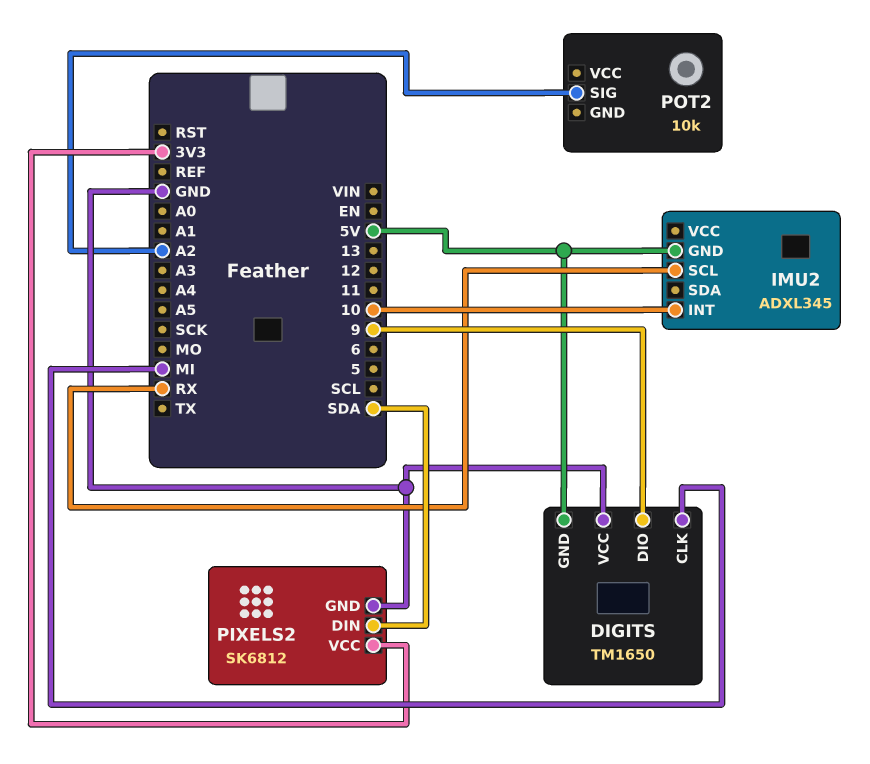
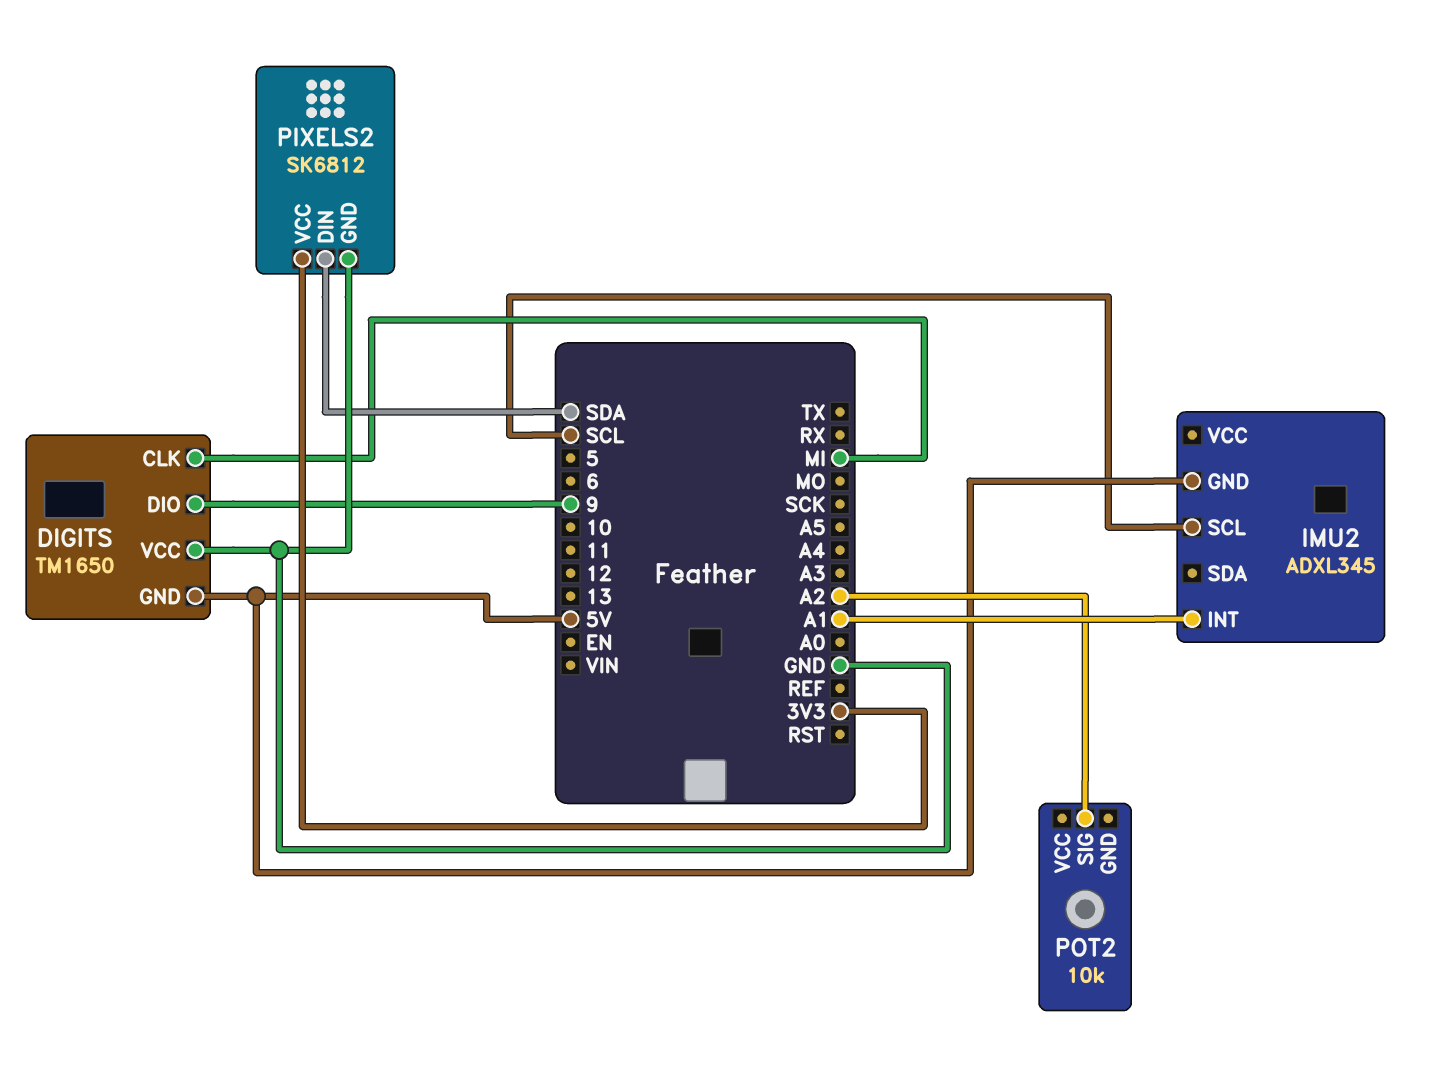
IMU2 pin INT: 10 -> A1
IMU2 pin SCL: RX -> SCL

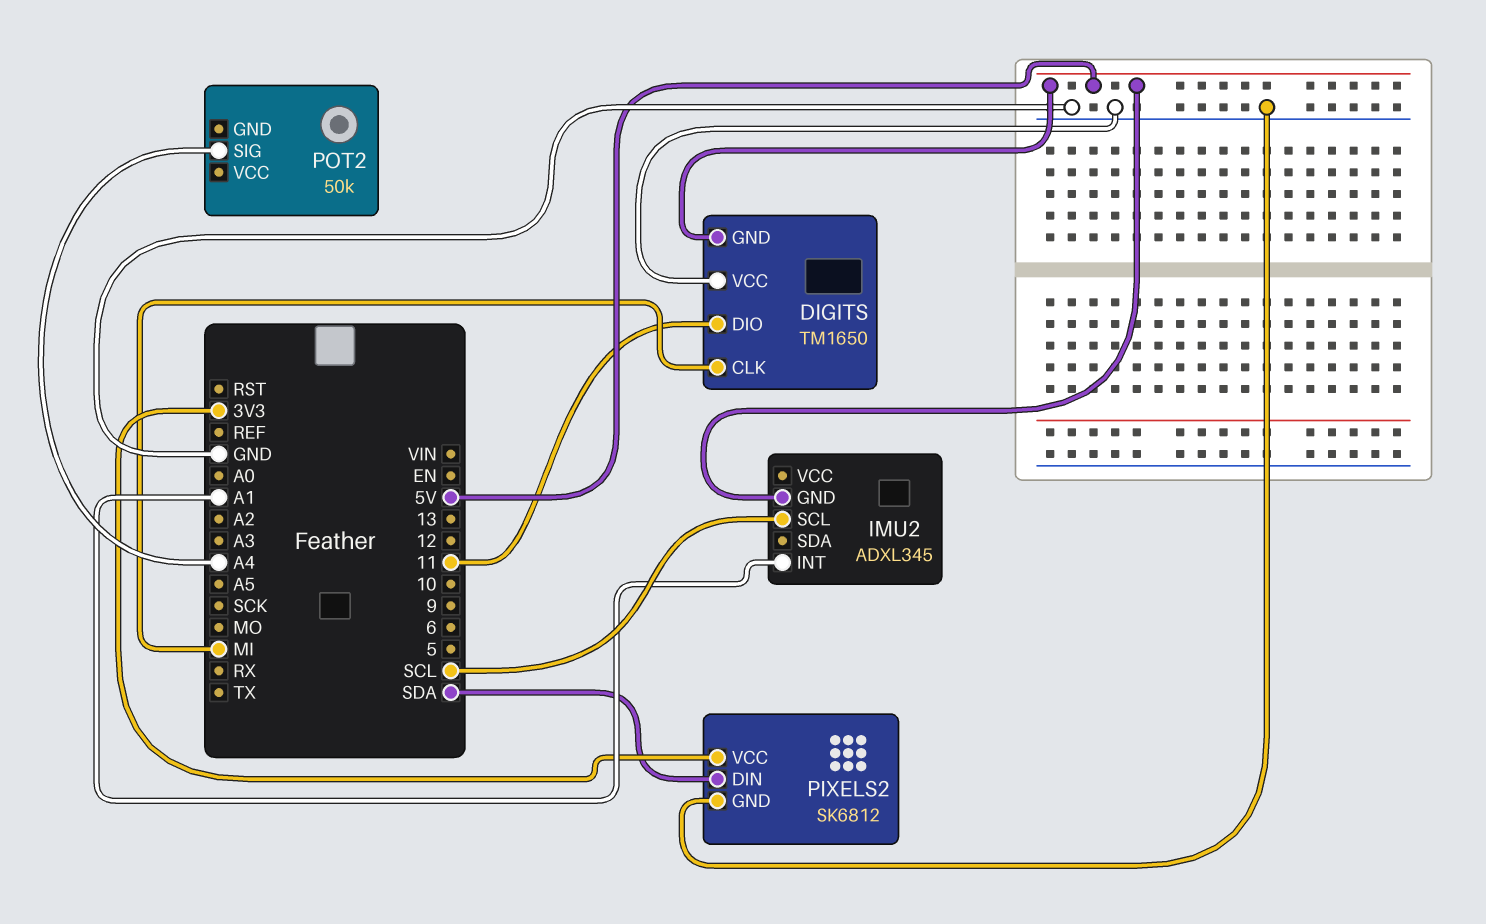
DIGITS pin DIO: 9 -> 11
POT2: 10k -> 50k
POT2 pin SIG: A2 -> A4

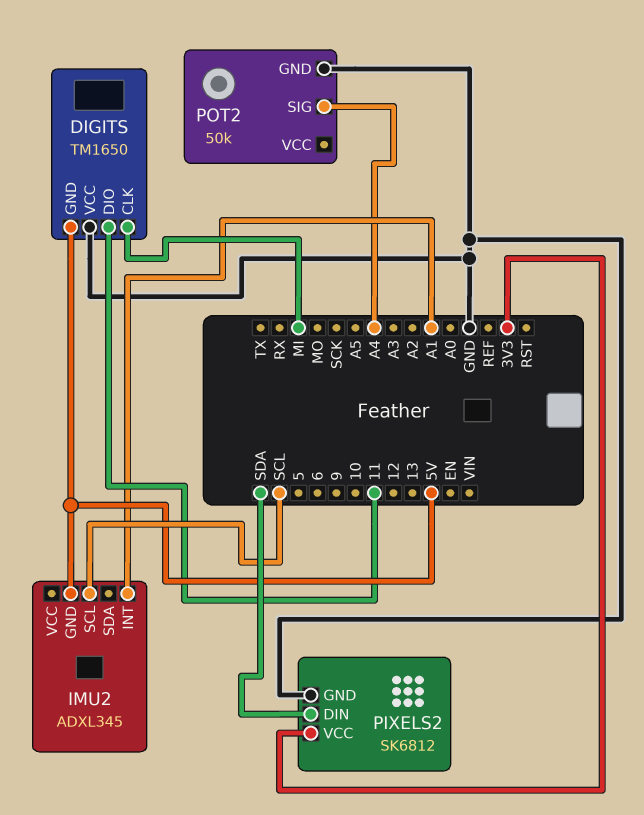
POT2 pin GND: none -> GND

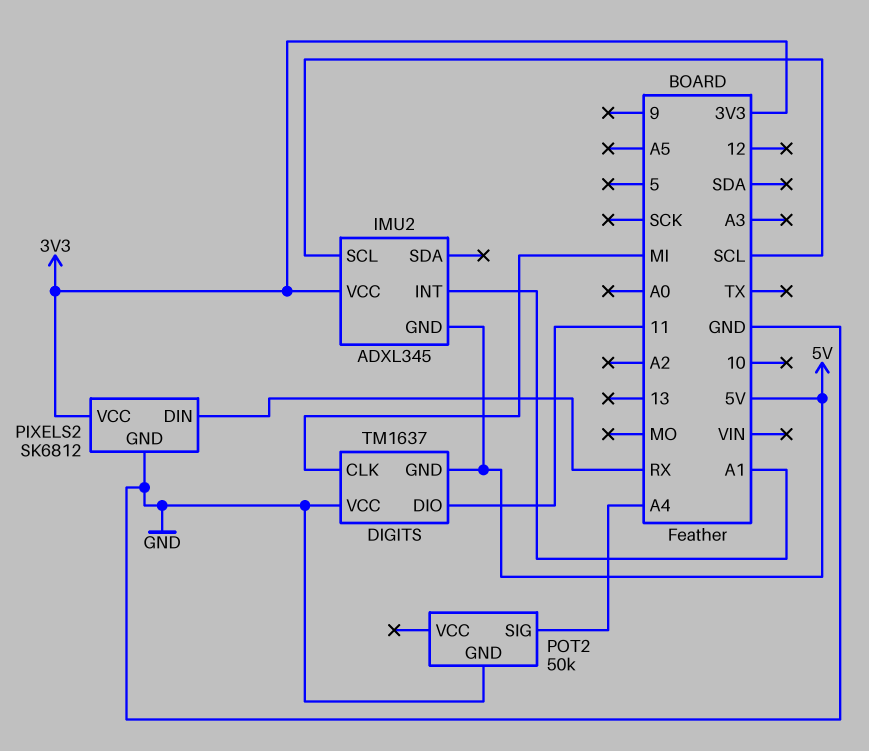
DIGITS: TM1650 -> TM1637
IMU2 pin VCC: none -> 3V3
PIXELS2 pin DIN: SDA -> RX

